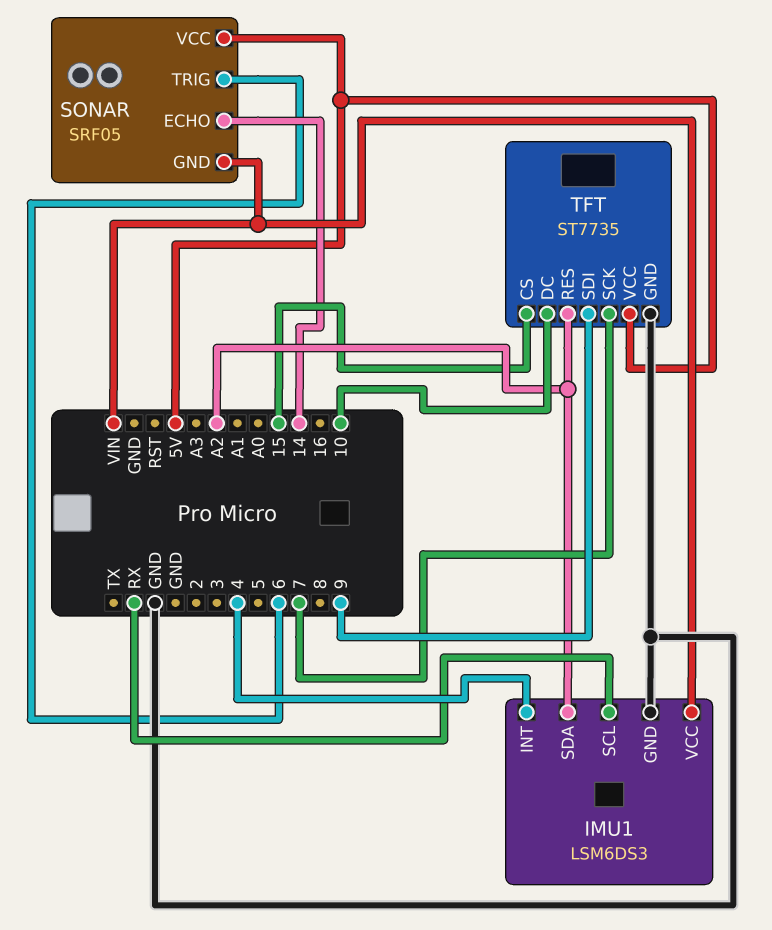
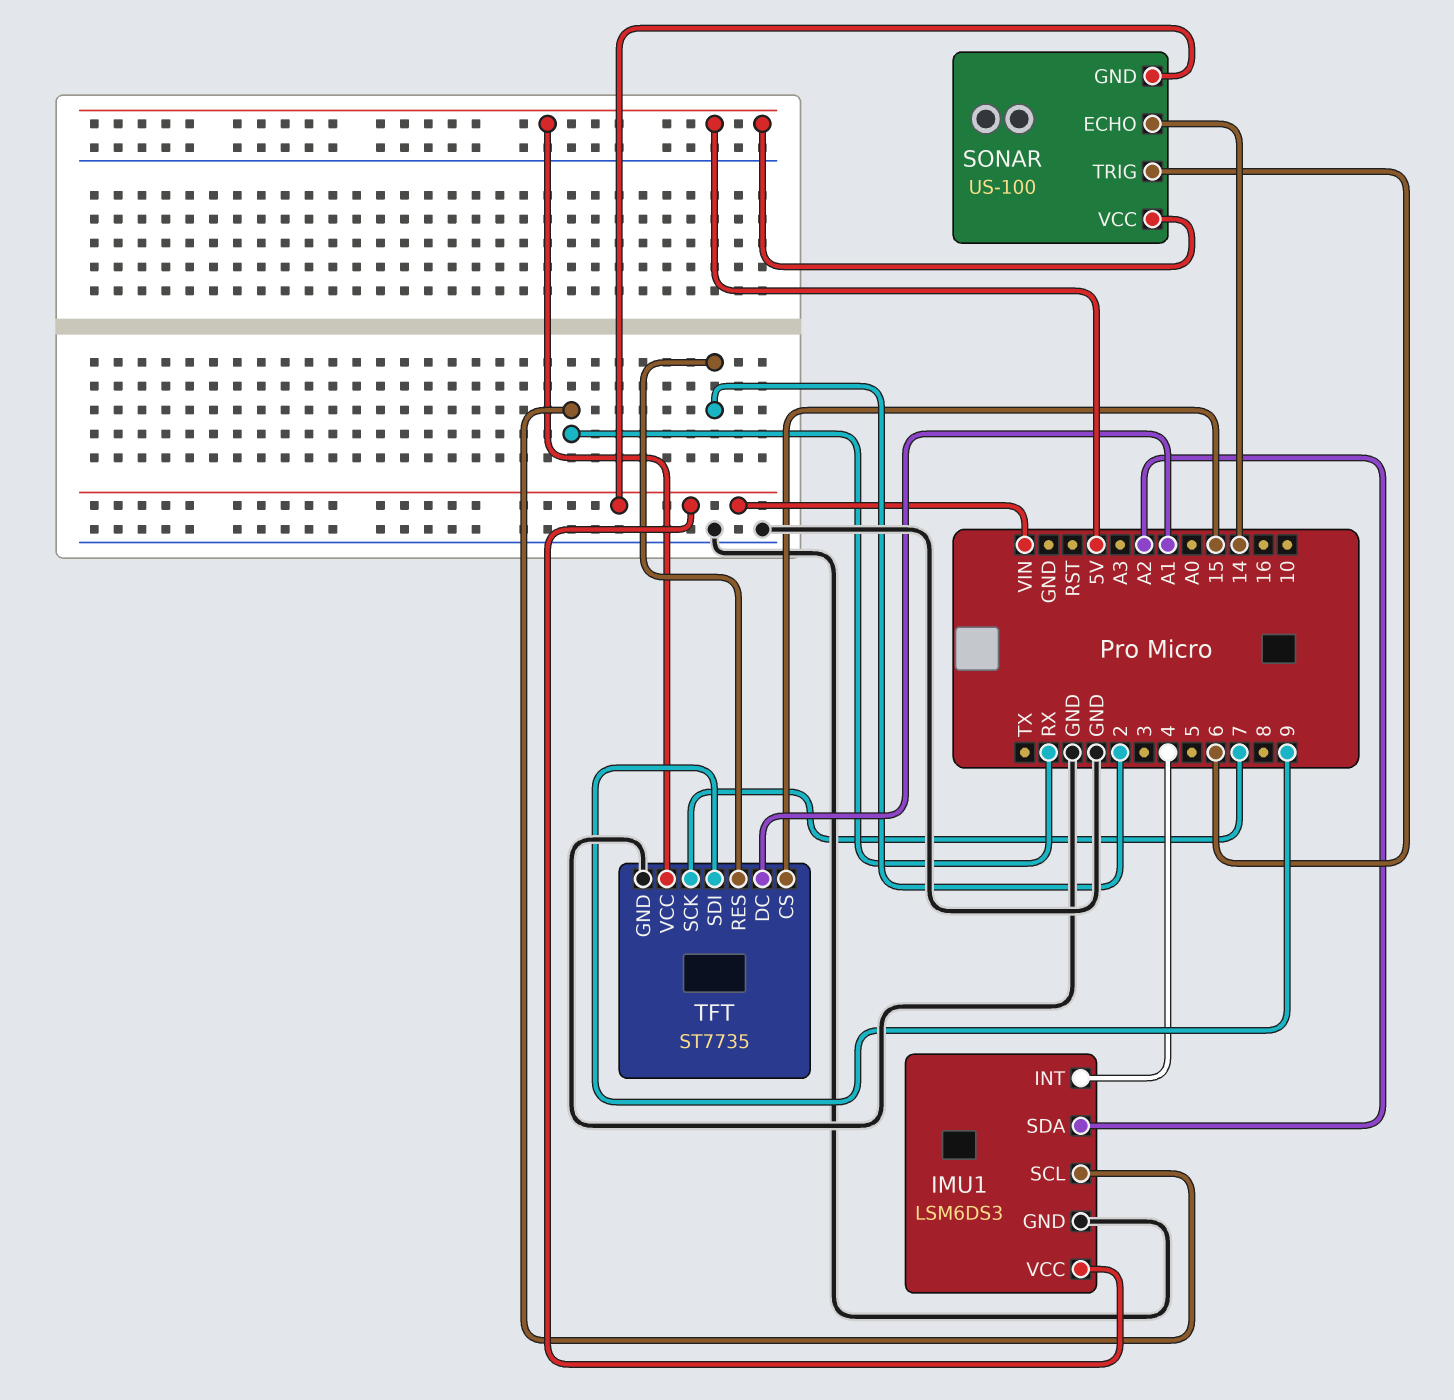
SONAR: SRF05 -> US-100
TFT pin DC: 10 -> A1
TFT pin RES: A2 -> 2

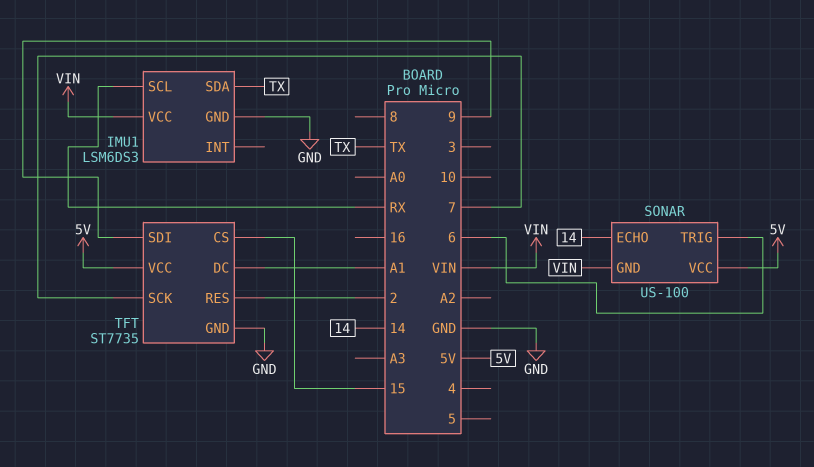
IMU1 pin INT: 4 -> none
IMU1 pin SDA: A2 -> TX

